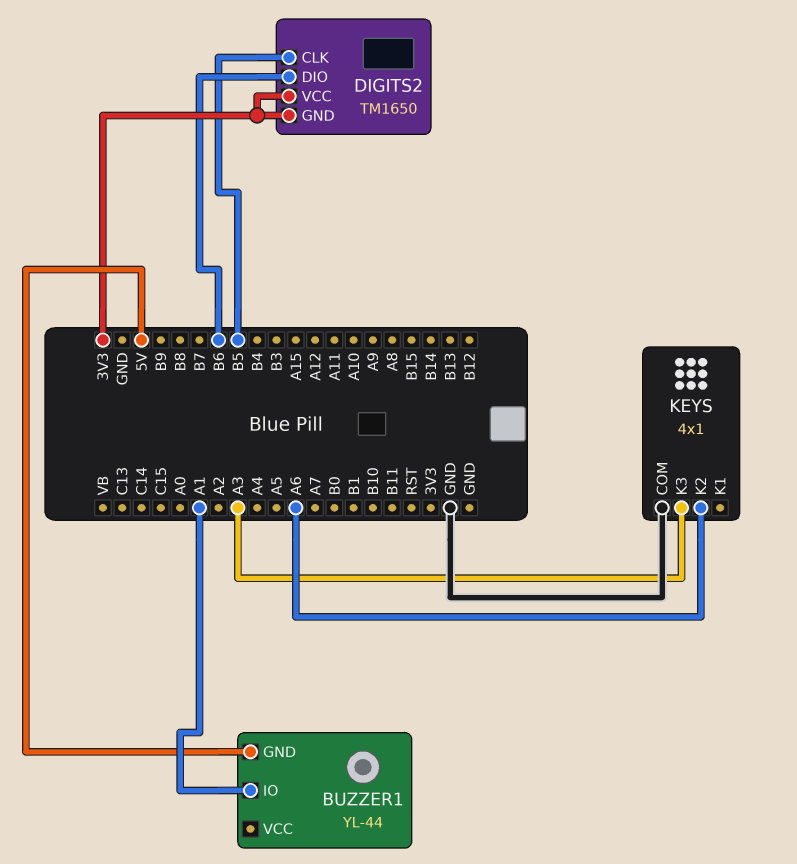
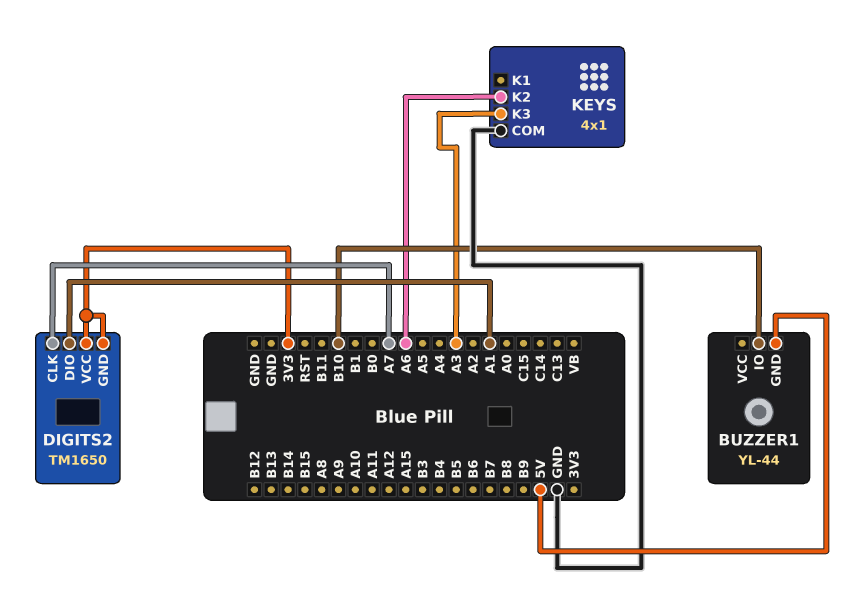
BUZZER1 pin IO: A1 -> B10
DIGITS2 pin CLK: B5 -> A7
DIGITS2 pin DIO: B6 -> A1

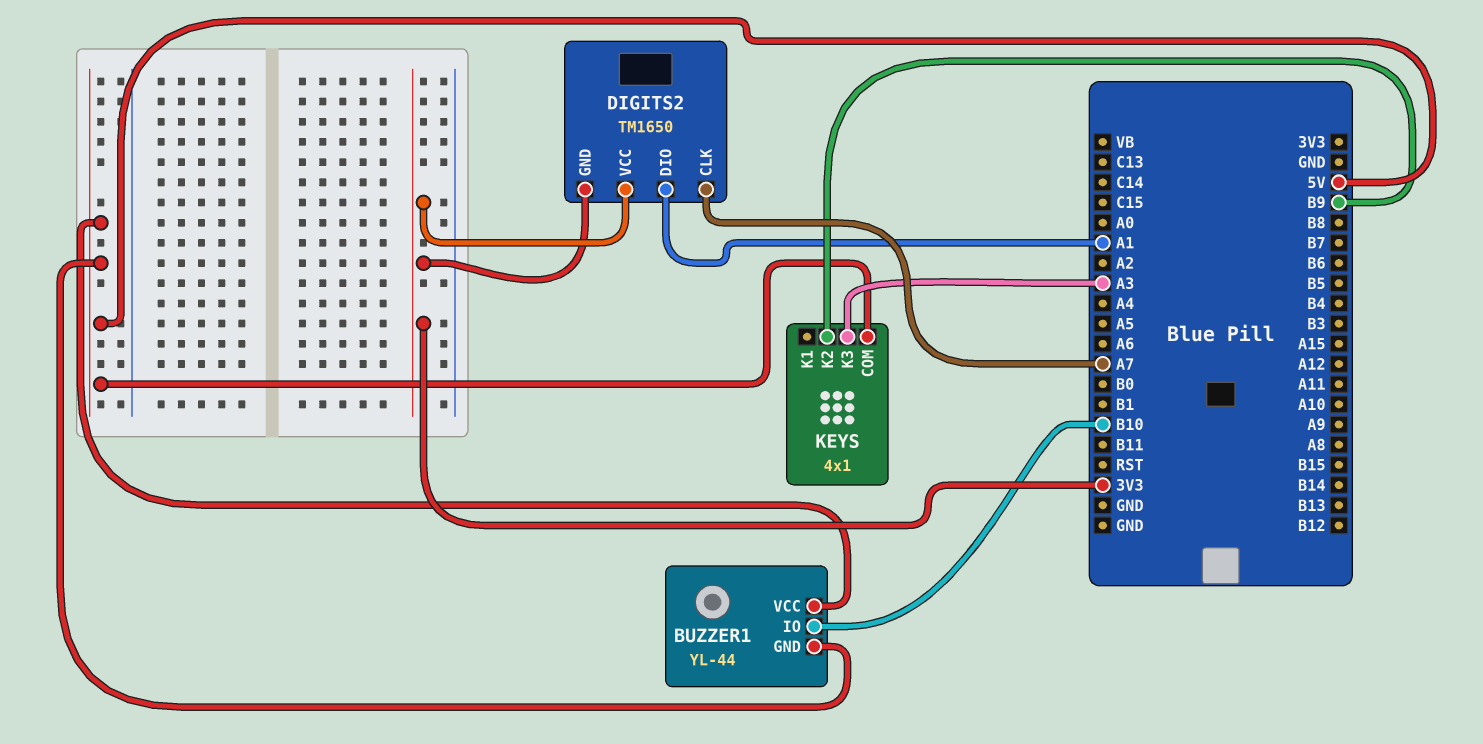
BUZZER1 pin VCC: none -> 5V
KEYS pin COM: GND -> 5V
KEYS pin K2: A6 -> B9

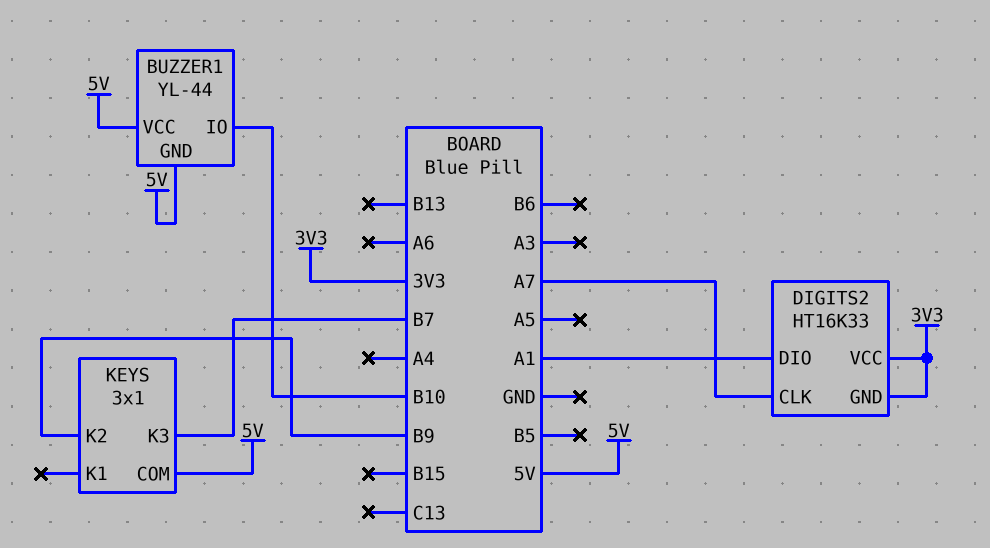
DIGITS2: TM1650 -> HT16K33
KEYS: 4x1 -> 3x1
KEYS pin K3: A3 -> B7

